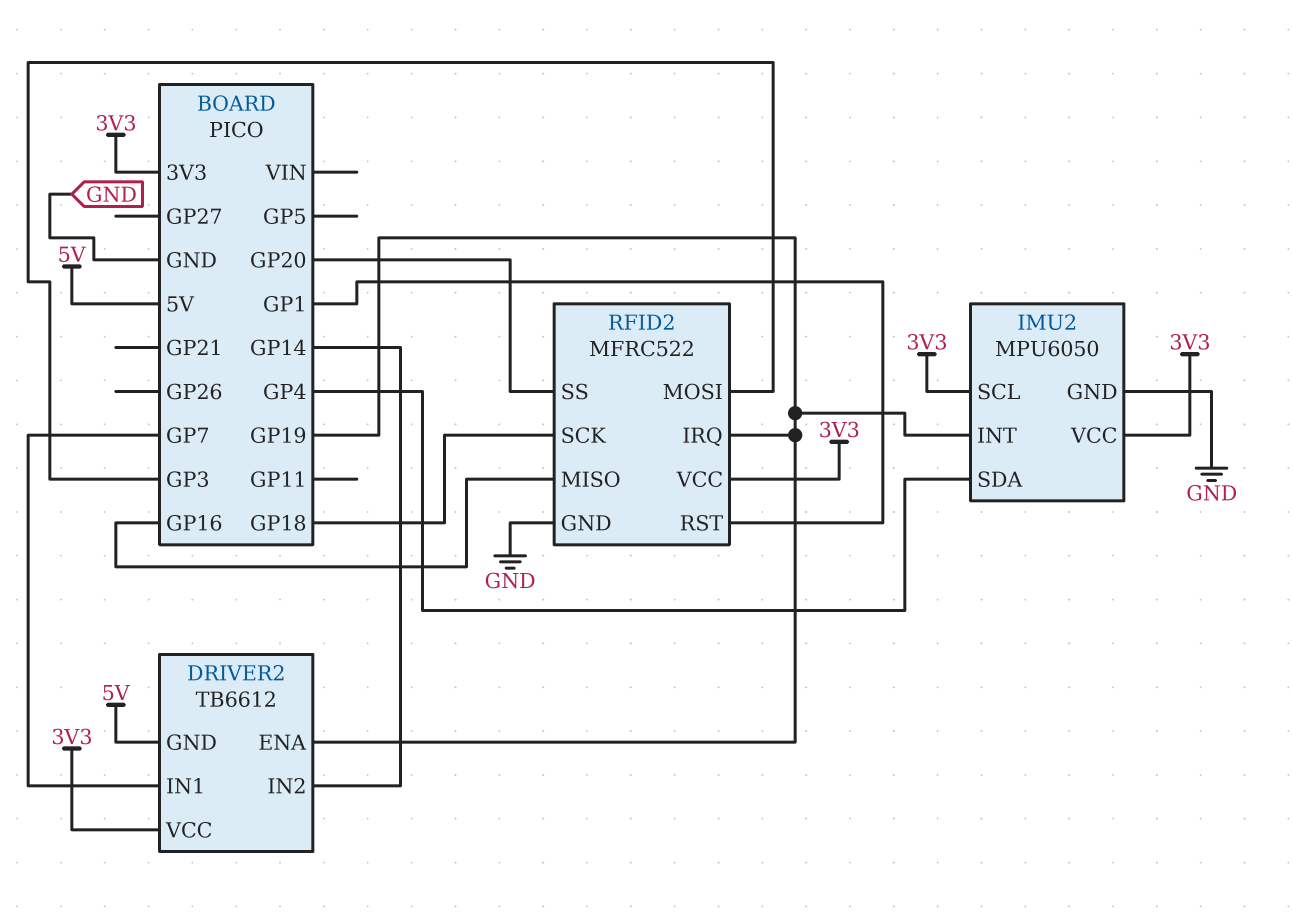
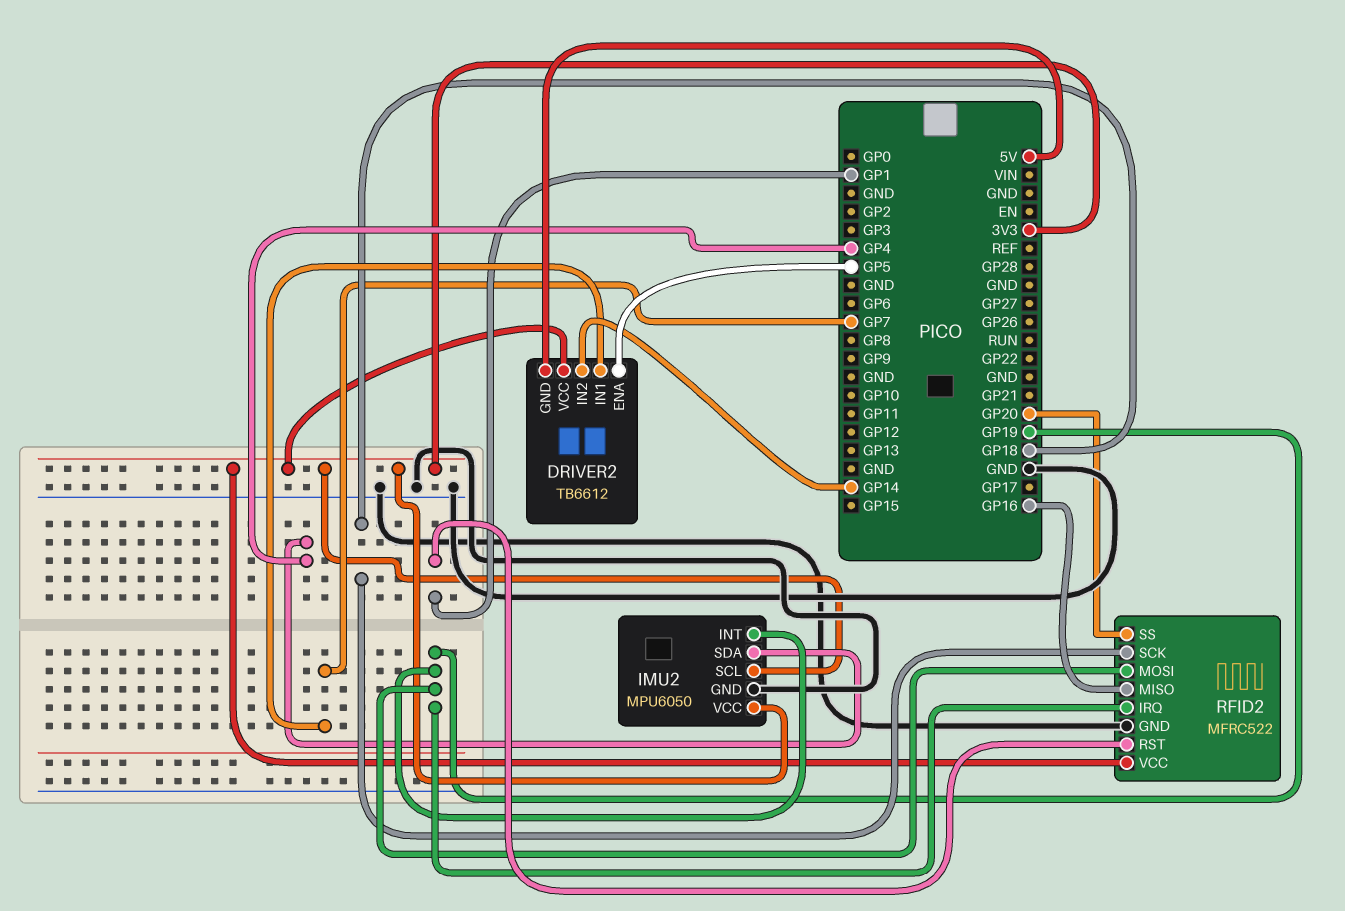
DRIVER2 pin ENA: GP19 -> GP5
RFID2 pin MOSI: GP3 -> GP19

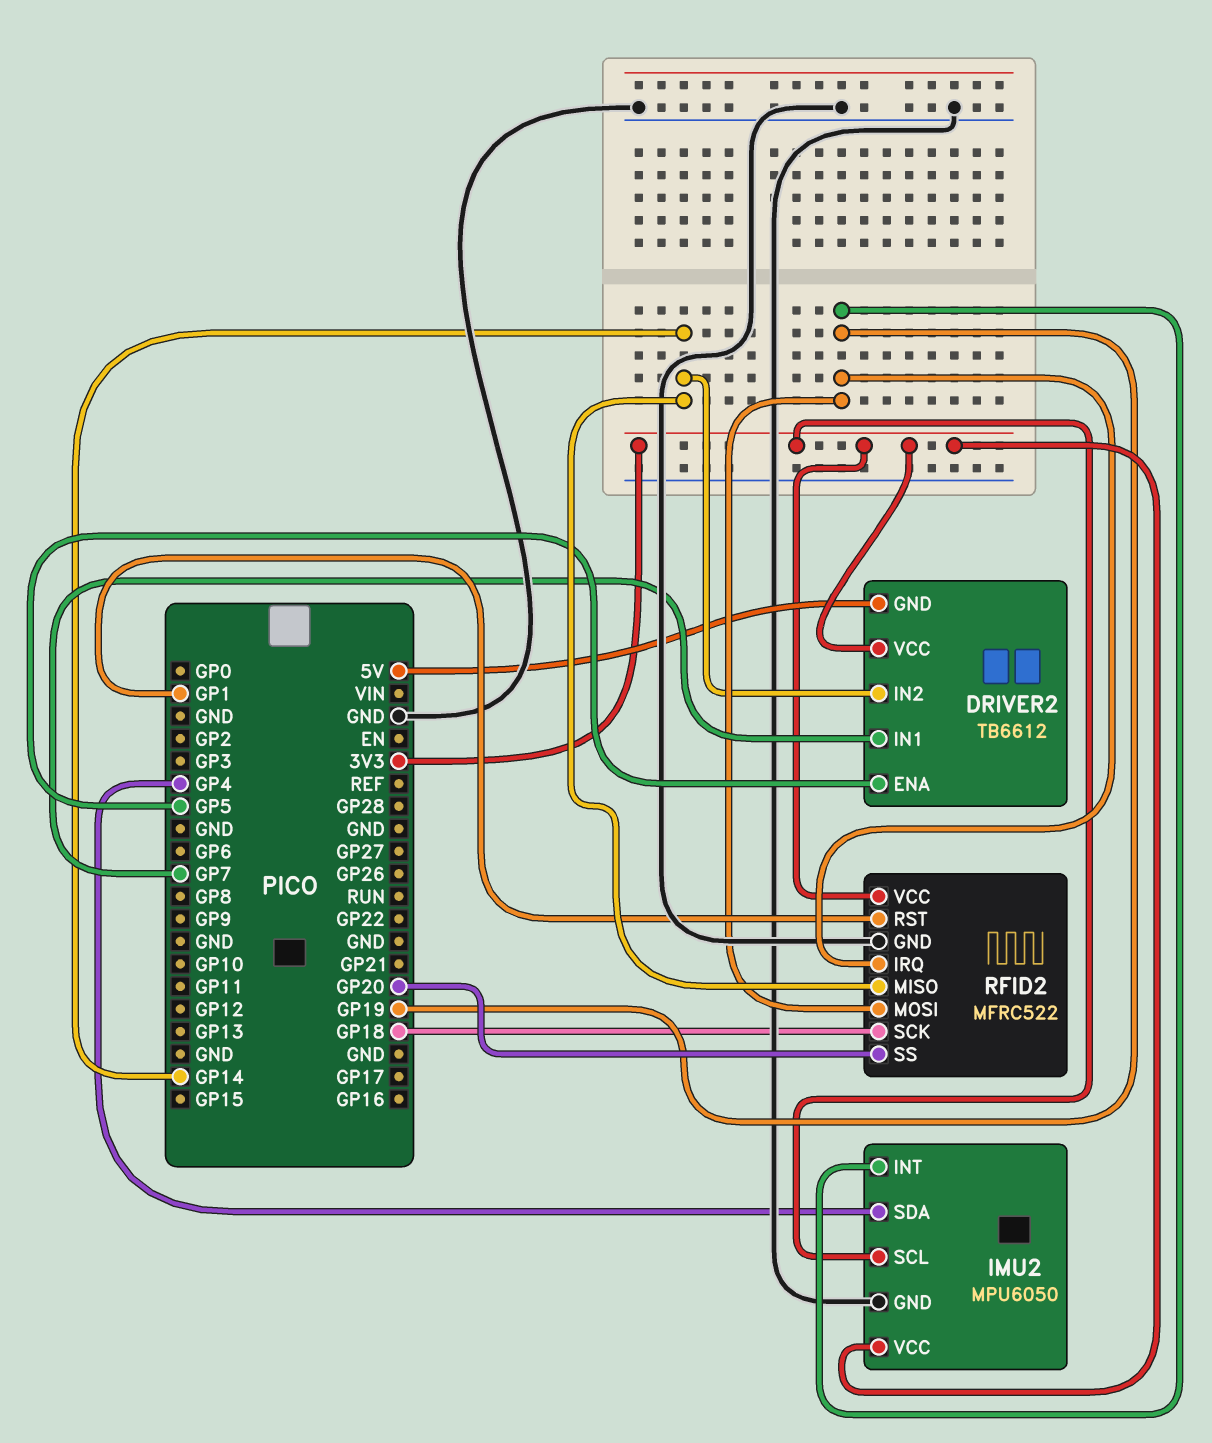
RFID2 pin MISO: GP16 -> GP14

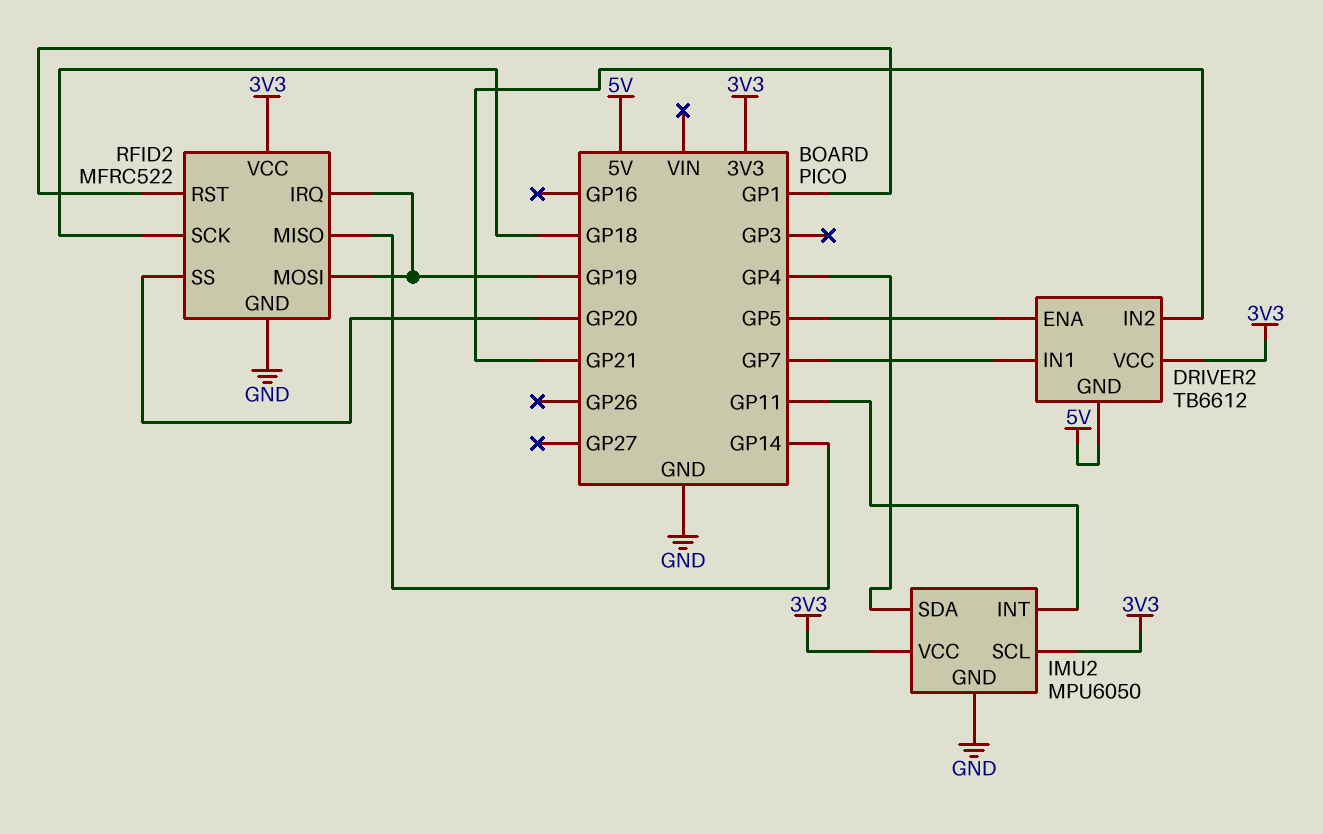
DRIVER2 pin IN2: GP14 -> GP21
IMU2 pin INT: GP19 -> GP11

